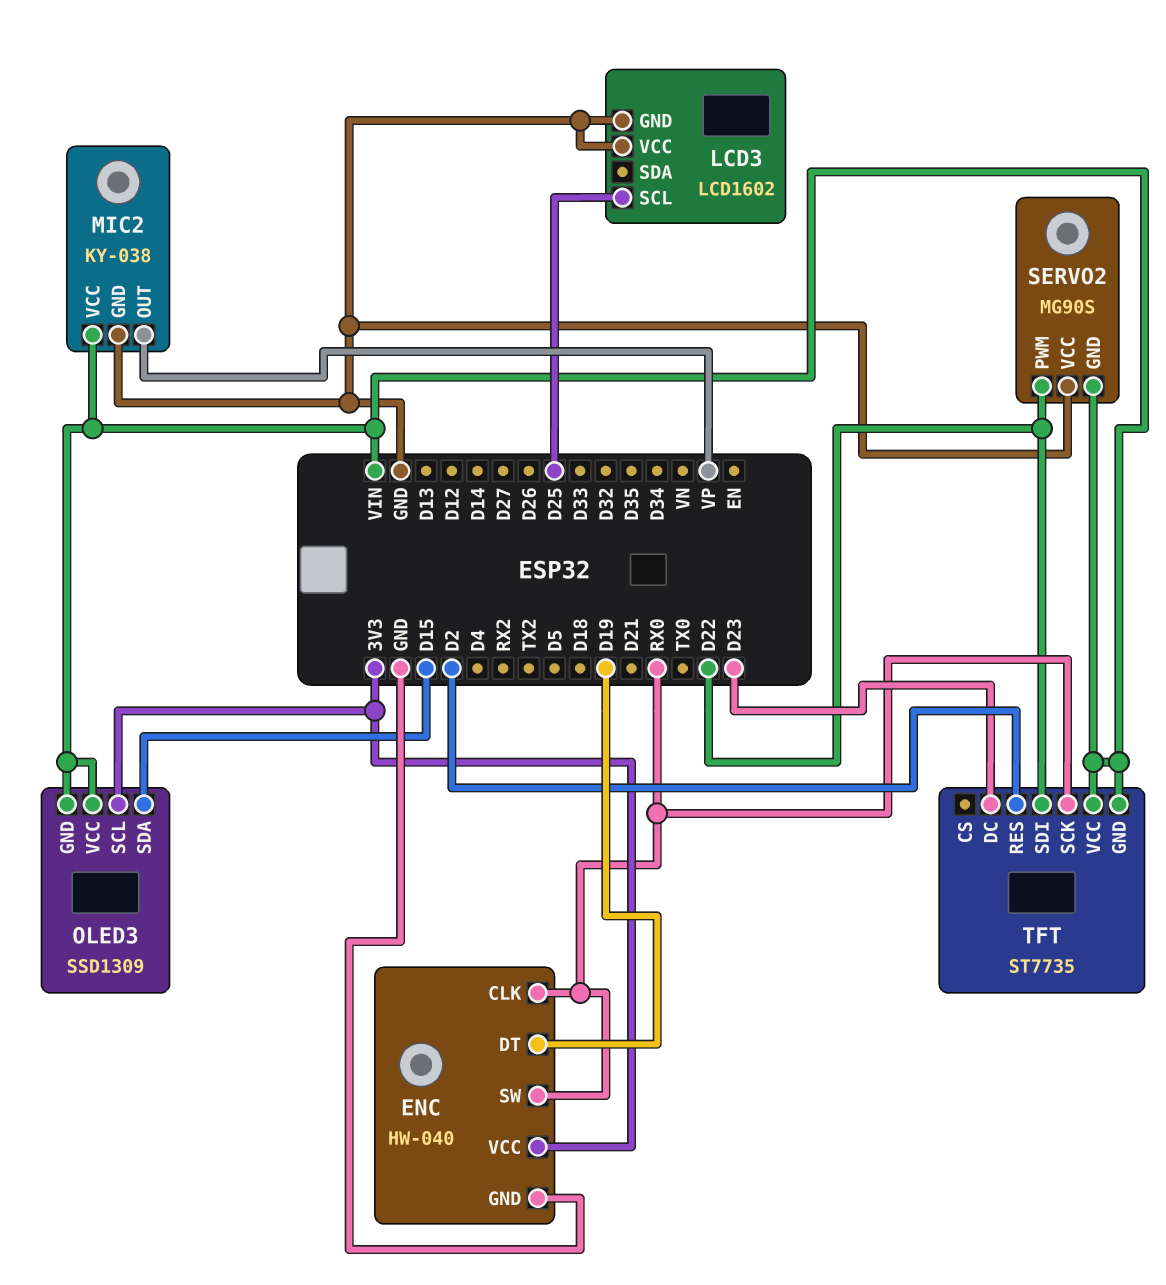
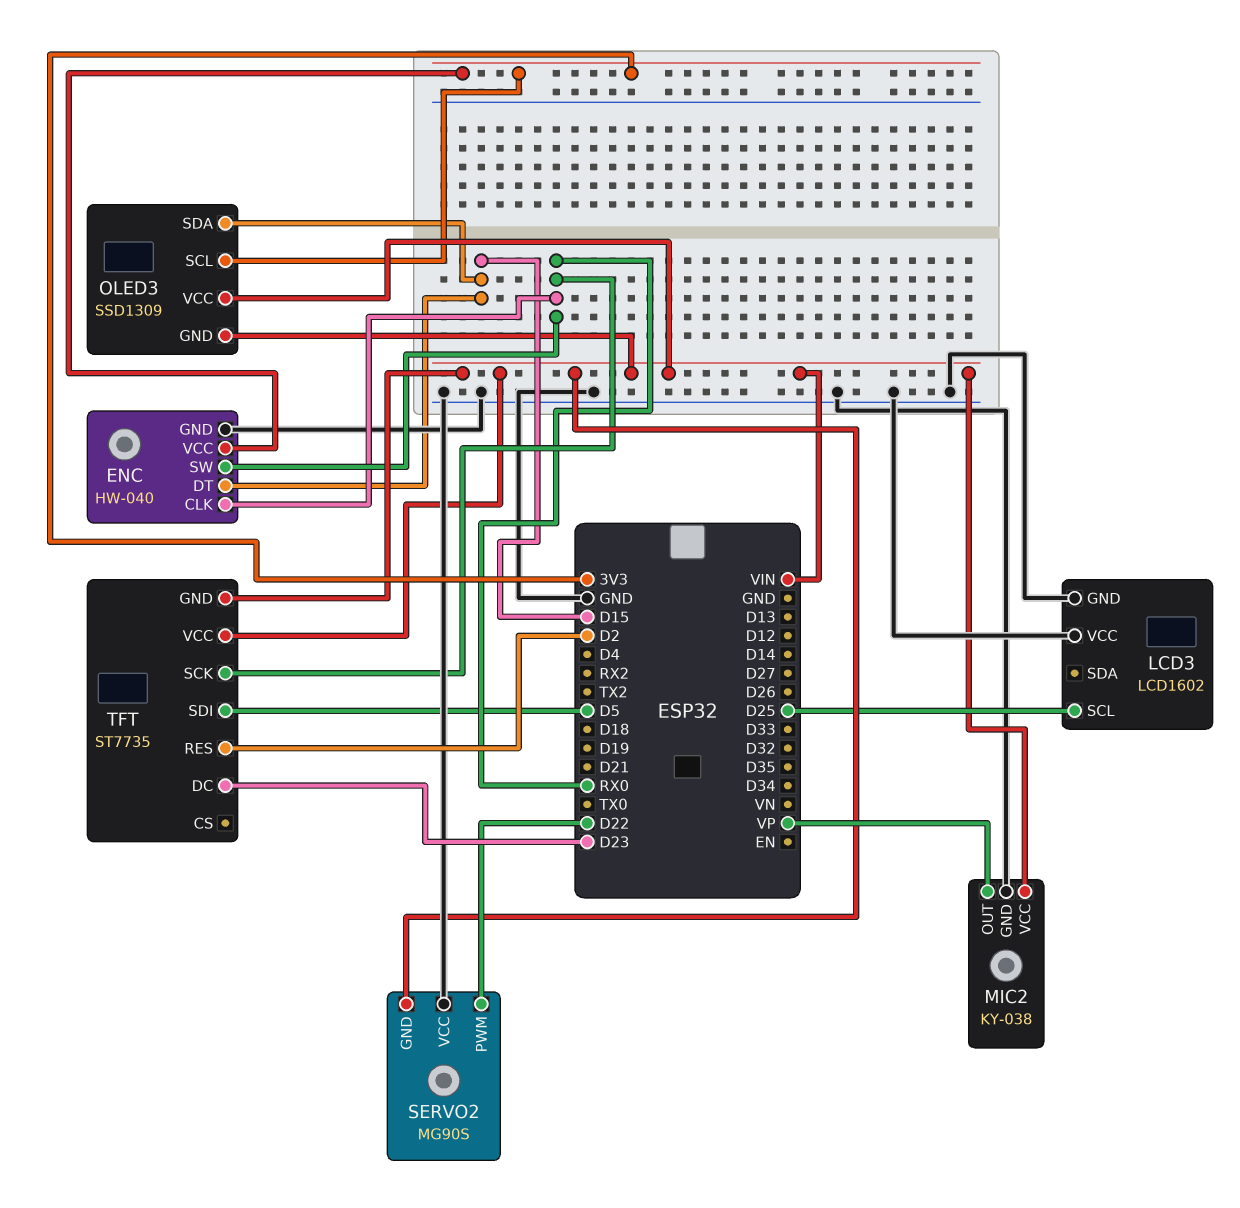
ENC pin DT: D19 -> D15
TFT pin SDI: D22 -> D5

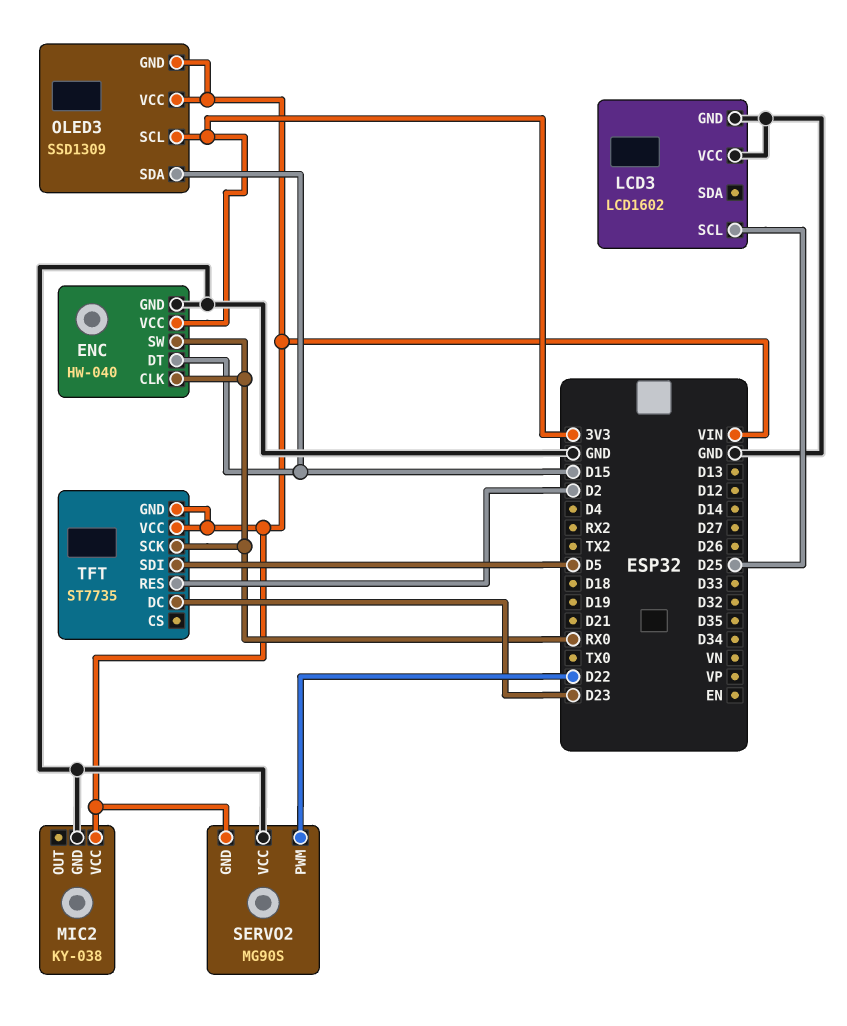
MIC2 pin OUT: VP -> none

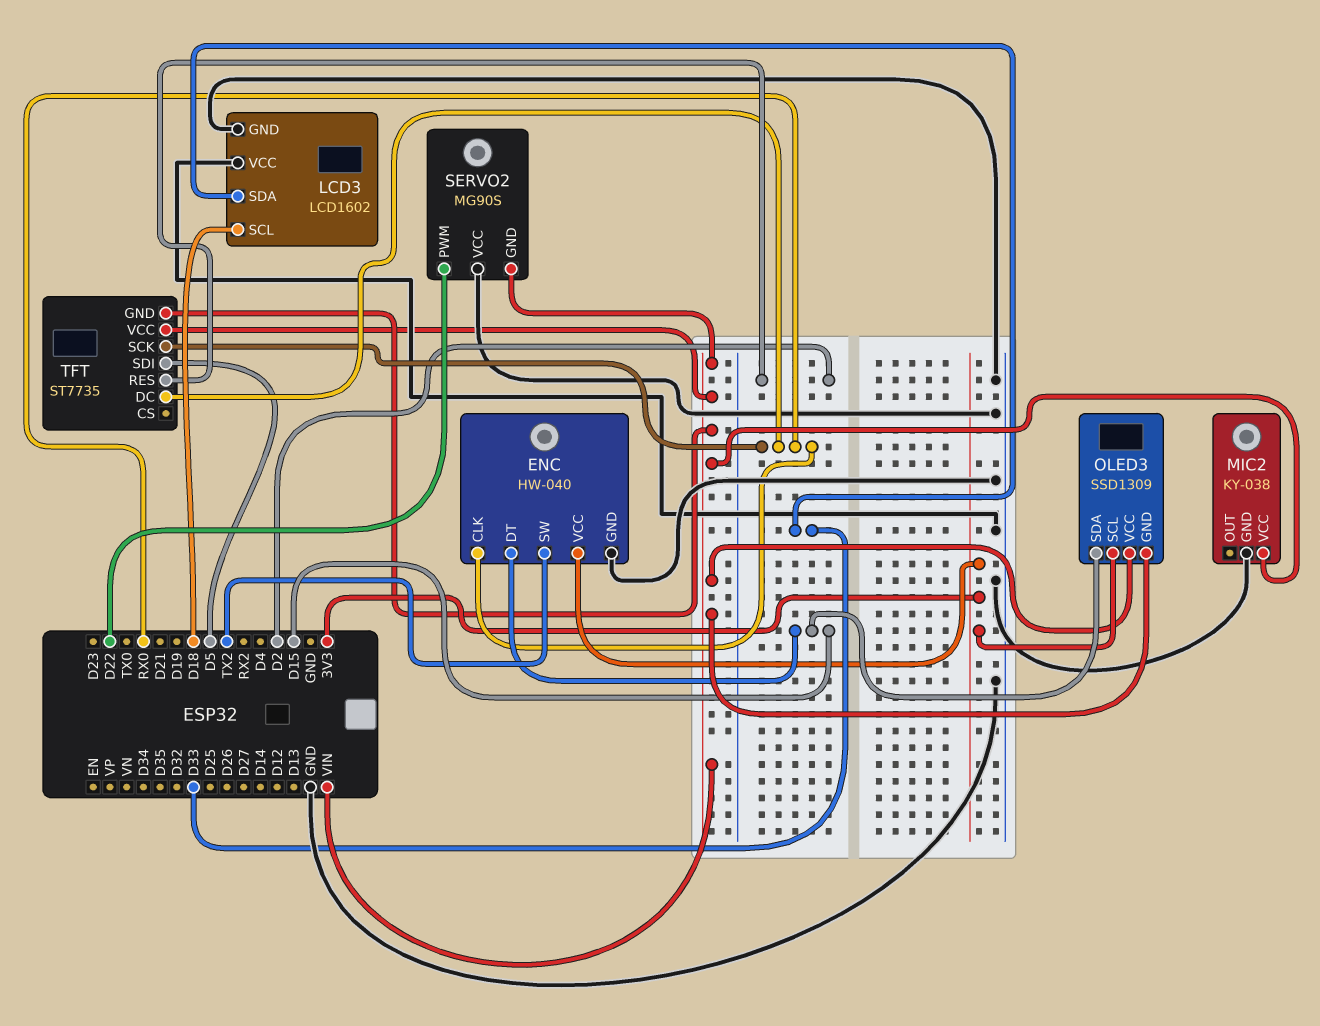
ENC pin SW: RX0 -> TX2
LCD3 pin SCL: D25 -> D18
LCD3 pin SDA: none -> D33
TFT pin DC: D23 -> RX0

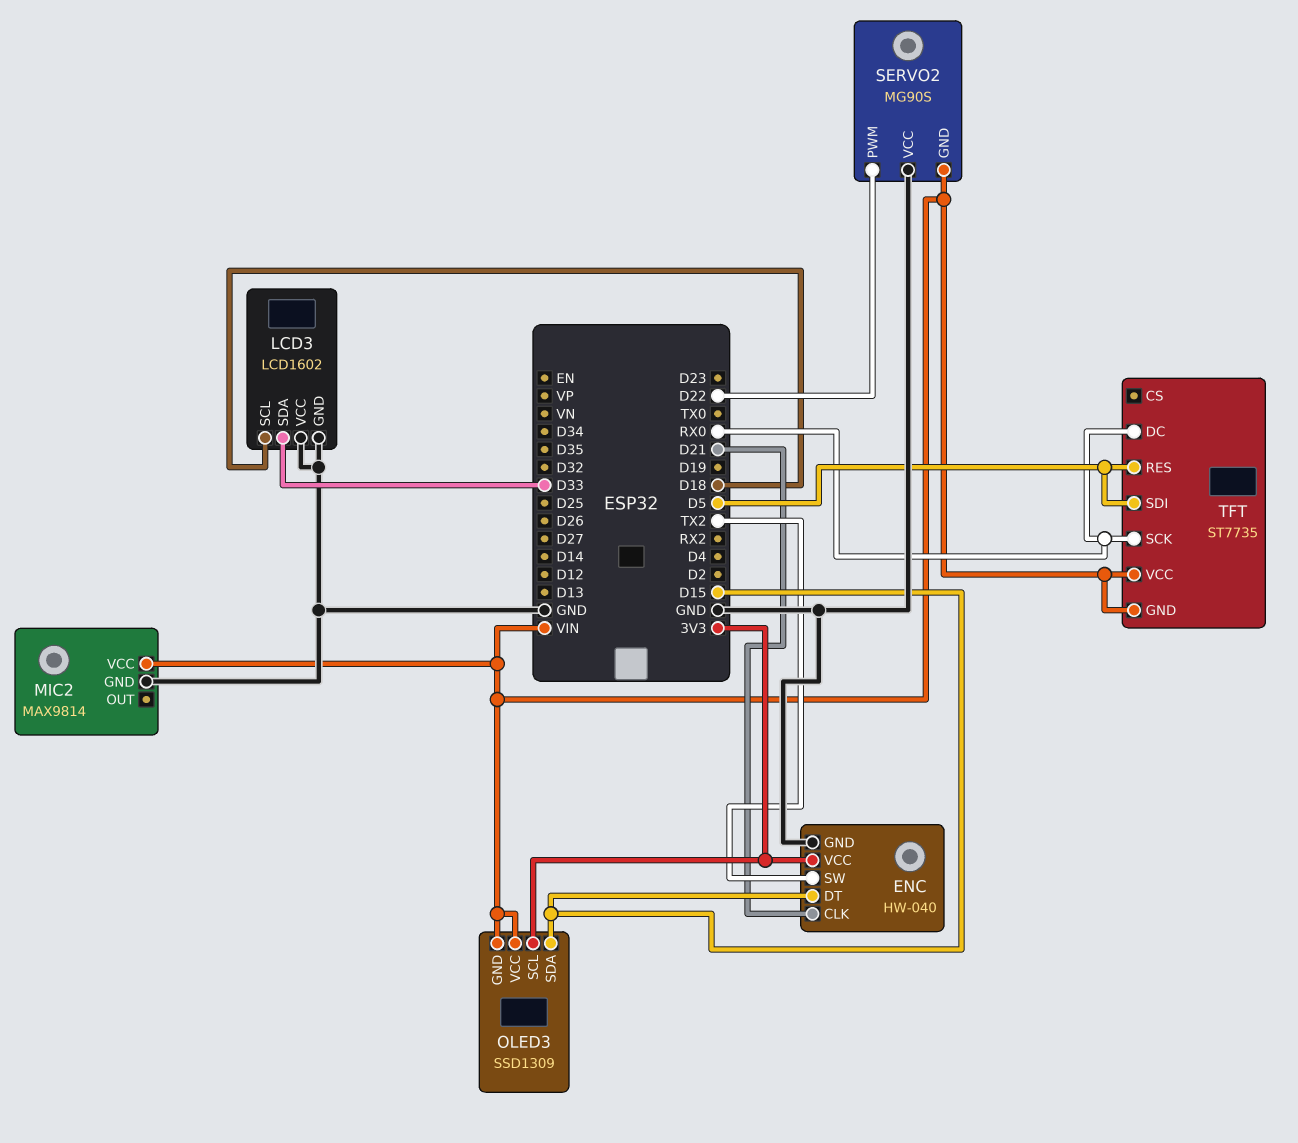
ENC pin CLK: RX0 -> D21
MIC2: KY-038 -> MAX9814
TFT pin RES: D2 -> D5

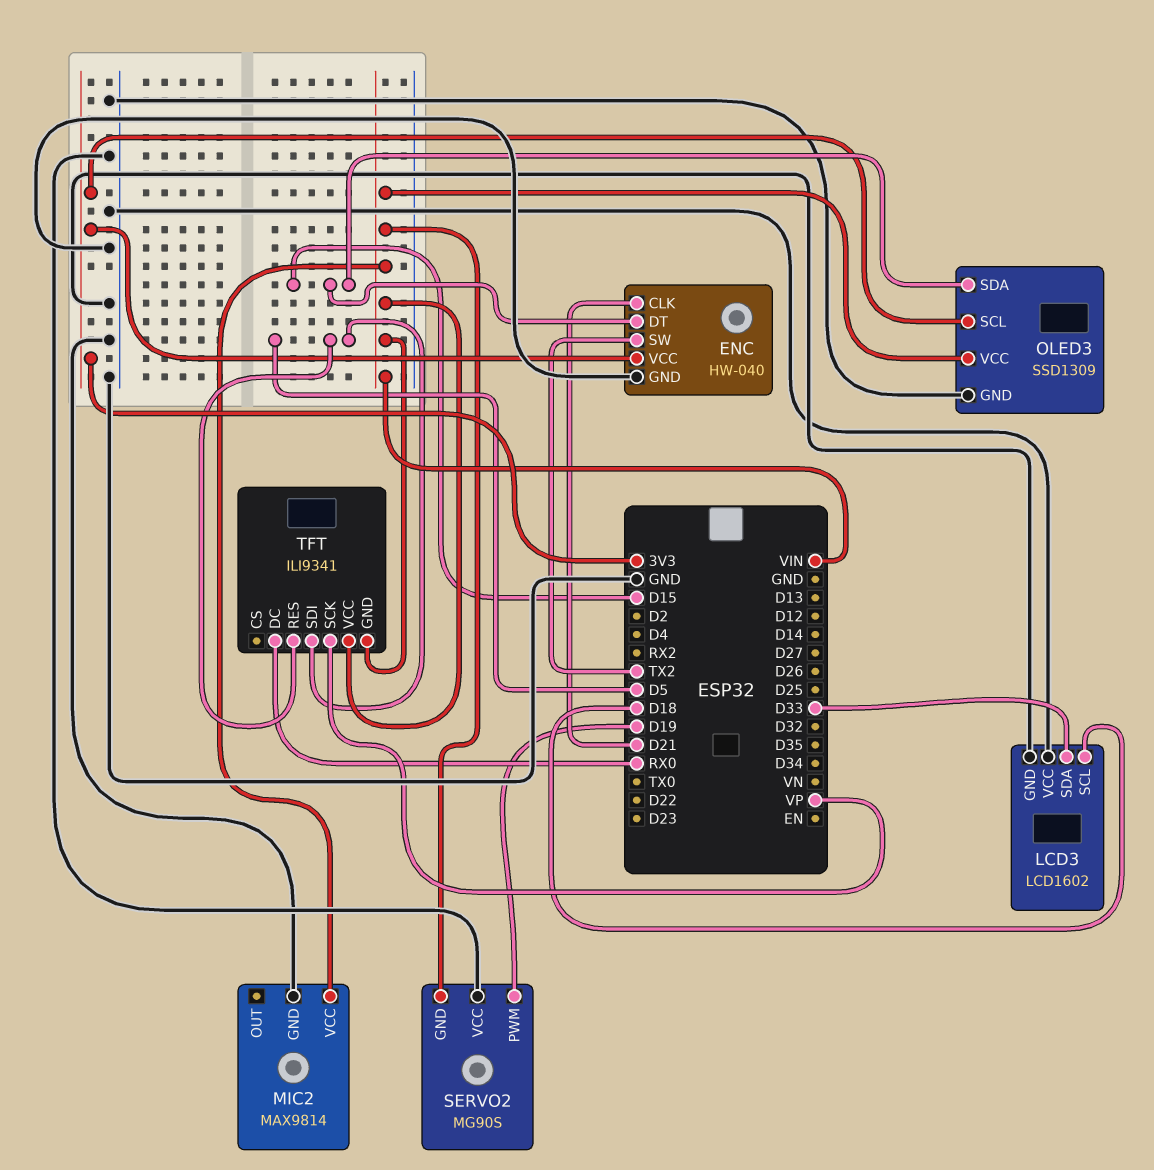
OLED3 pin GND: VIN -> GND
SERVO2 pin PWM: D22 -> D19
TFT: ST7735 -> ILI9341
TFT pin SCK: RX0 -> VP

